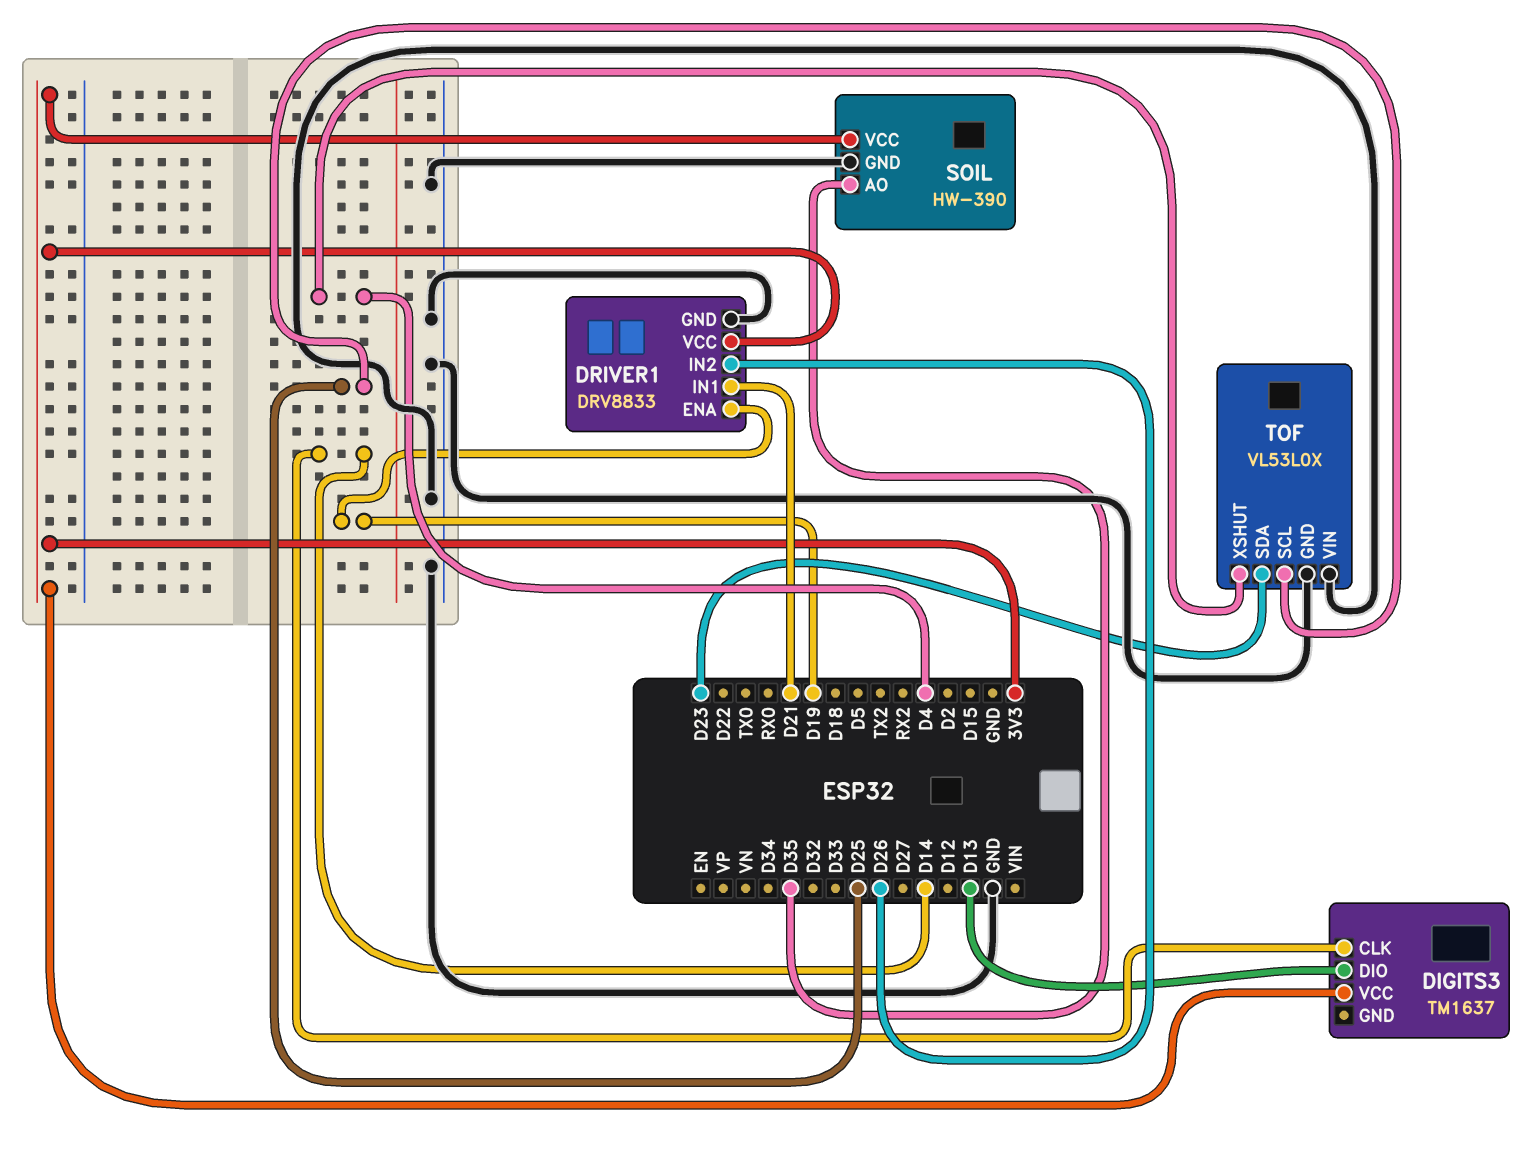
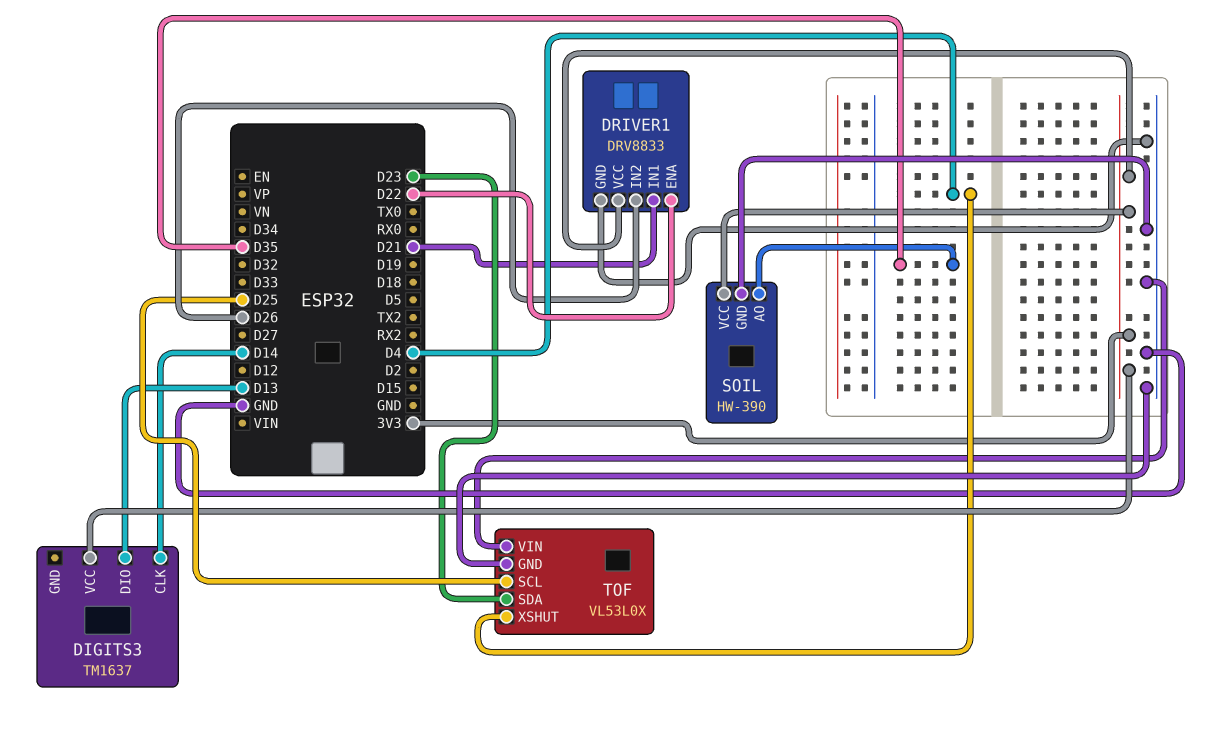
DRIVER1 pin ENA: D19 -> D22

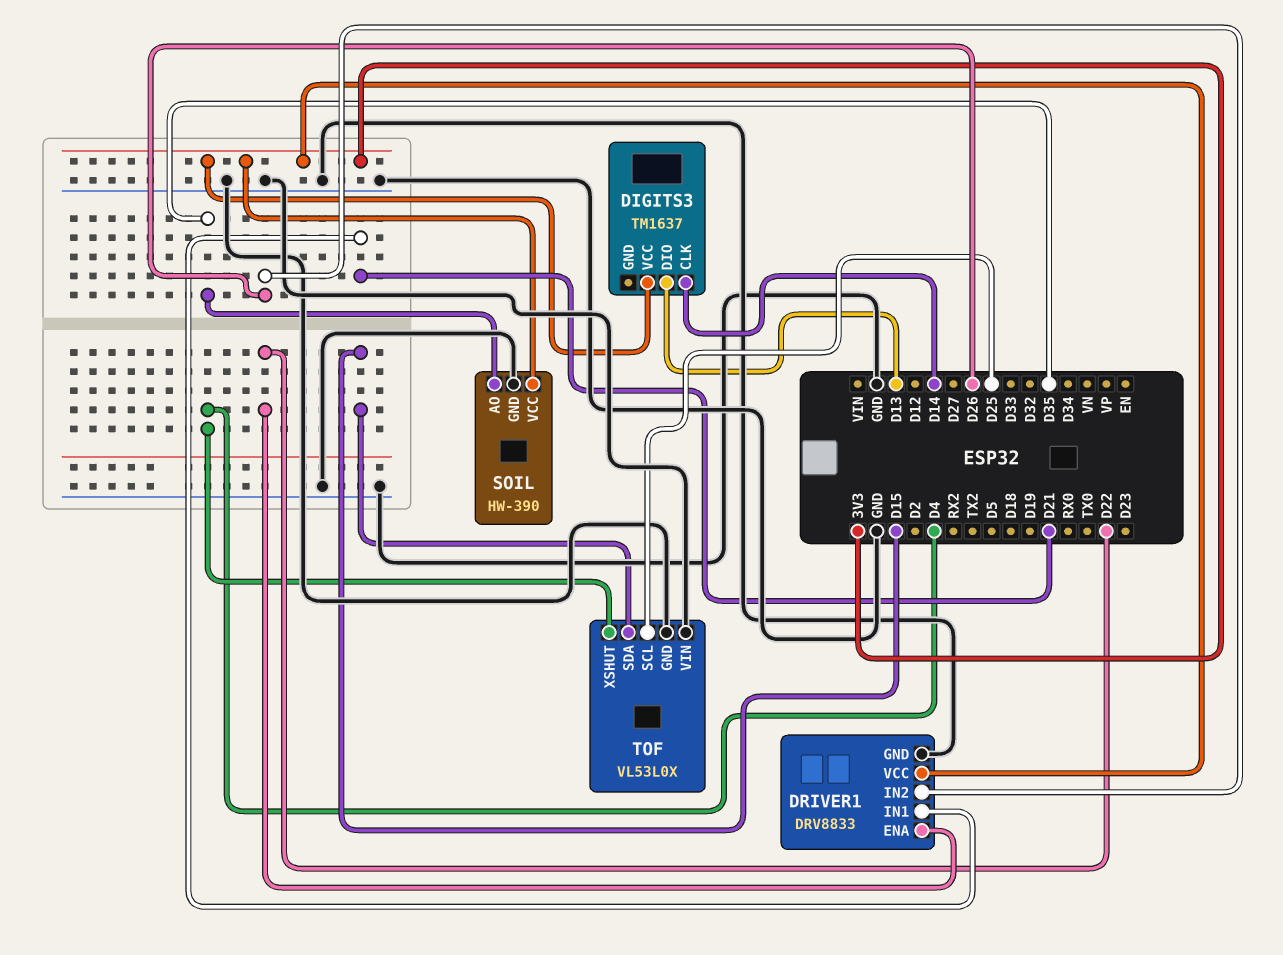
TOF pin SDA: D23 -> D15

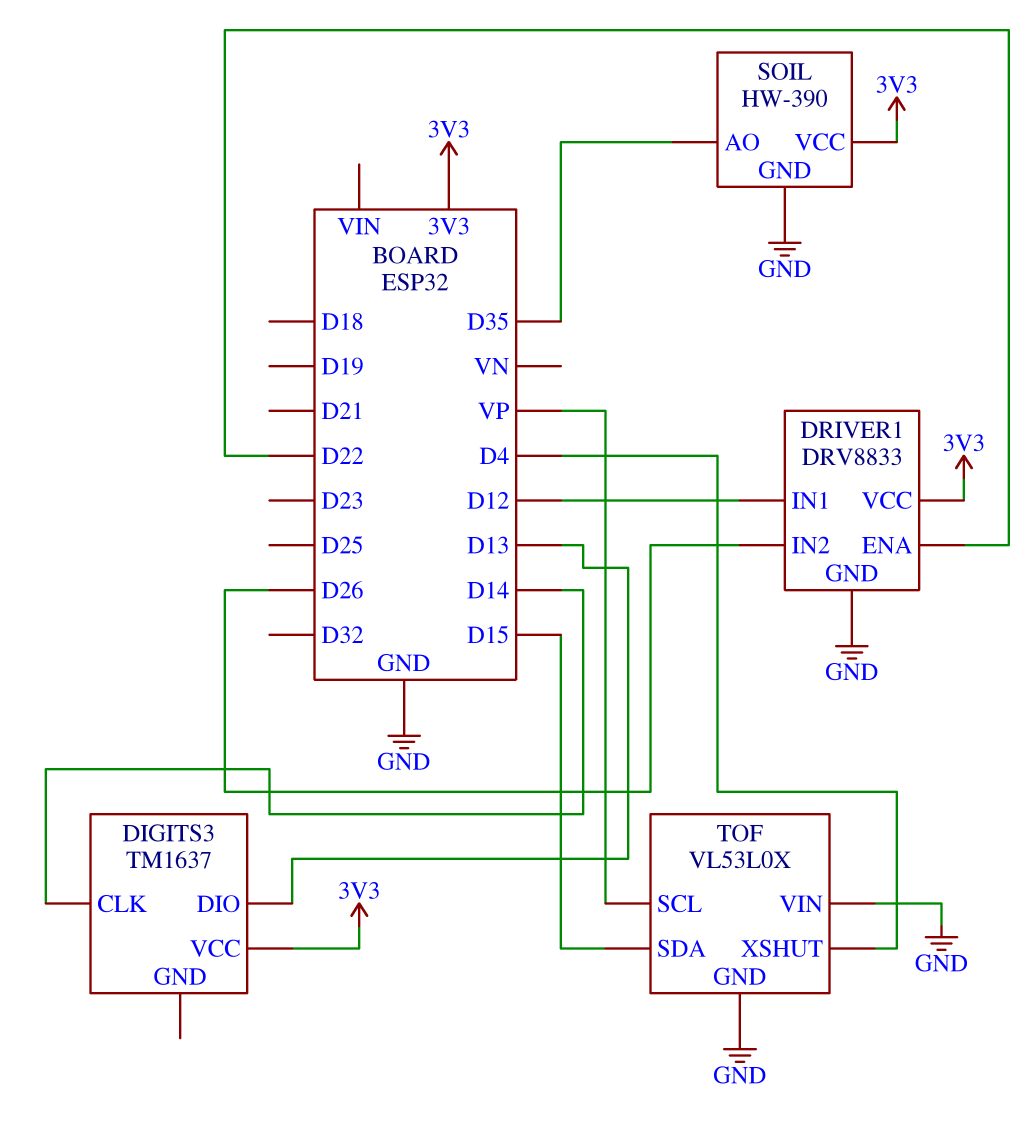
DRIVER1 pin IN1: D21 -> D12
TOF pin SCL: D25 -> VP

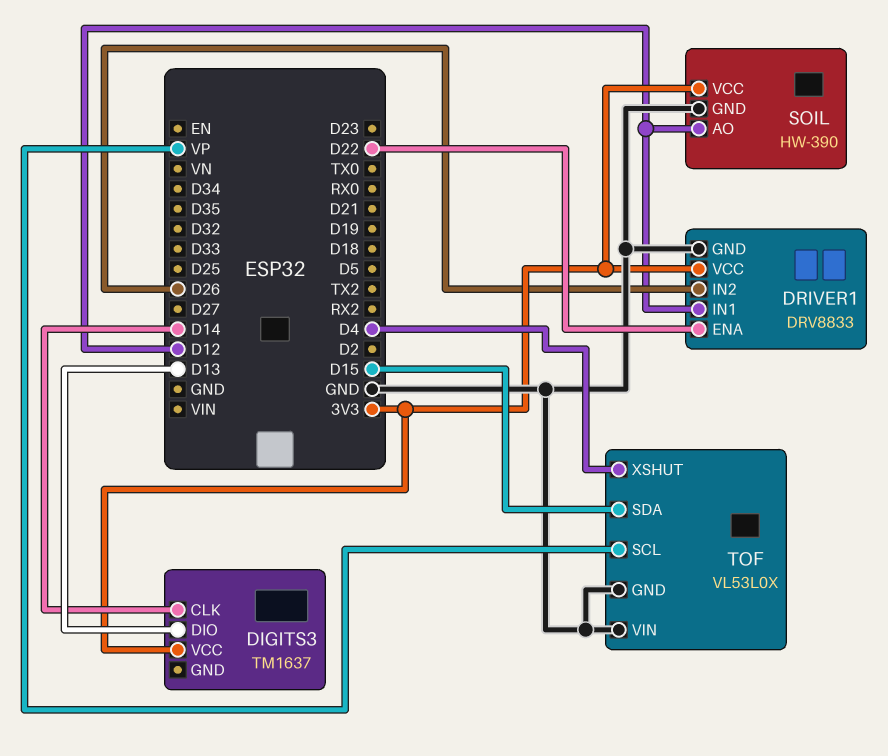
SOIL pin AO: D35 -> D12

